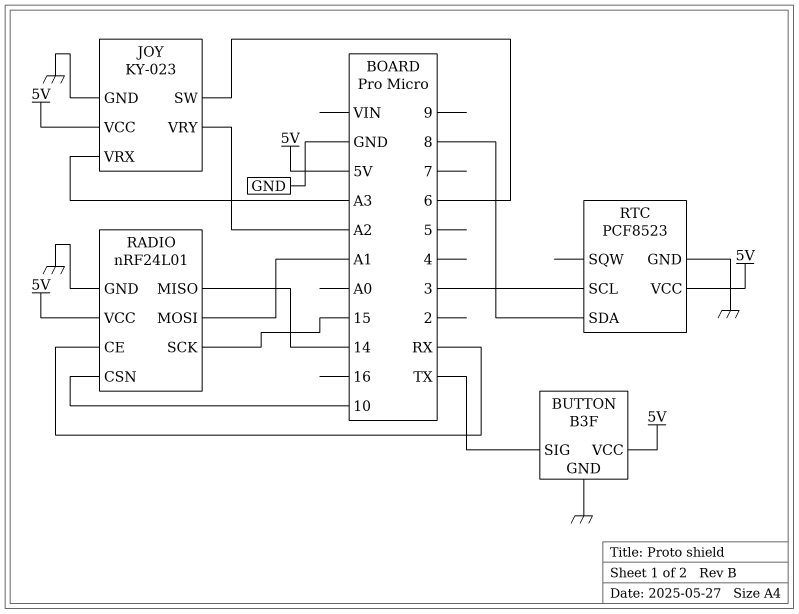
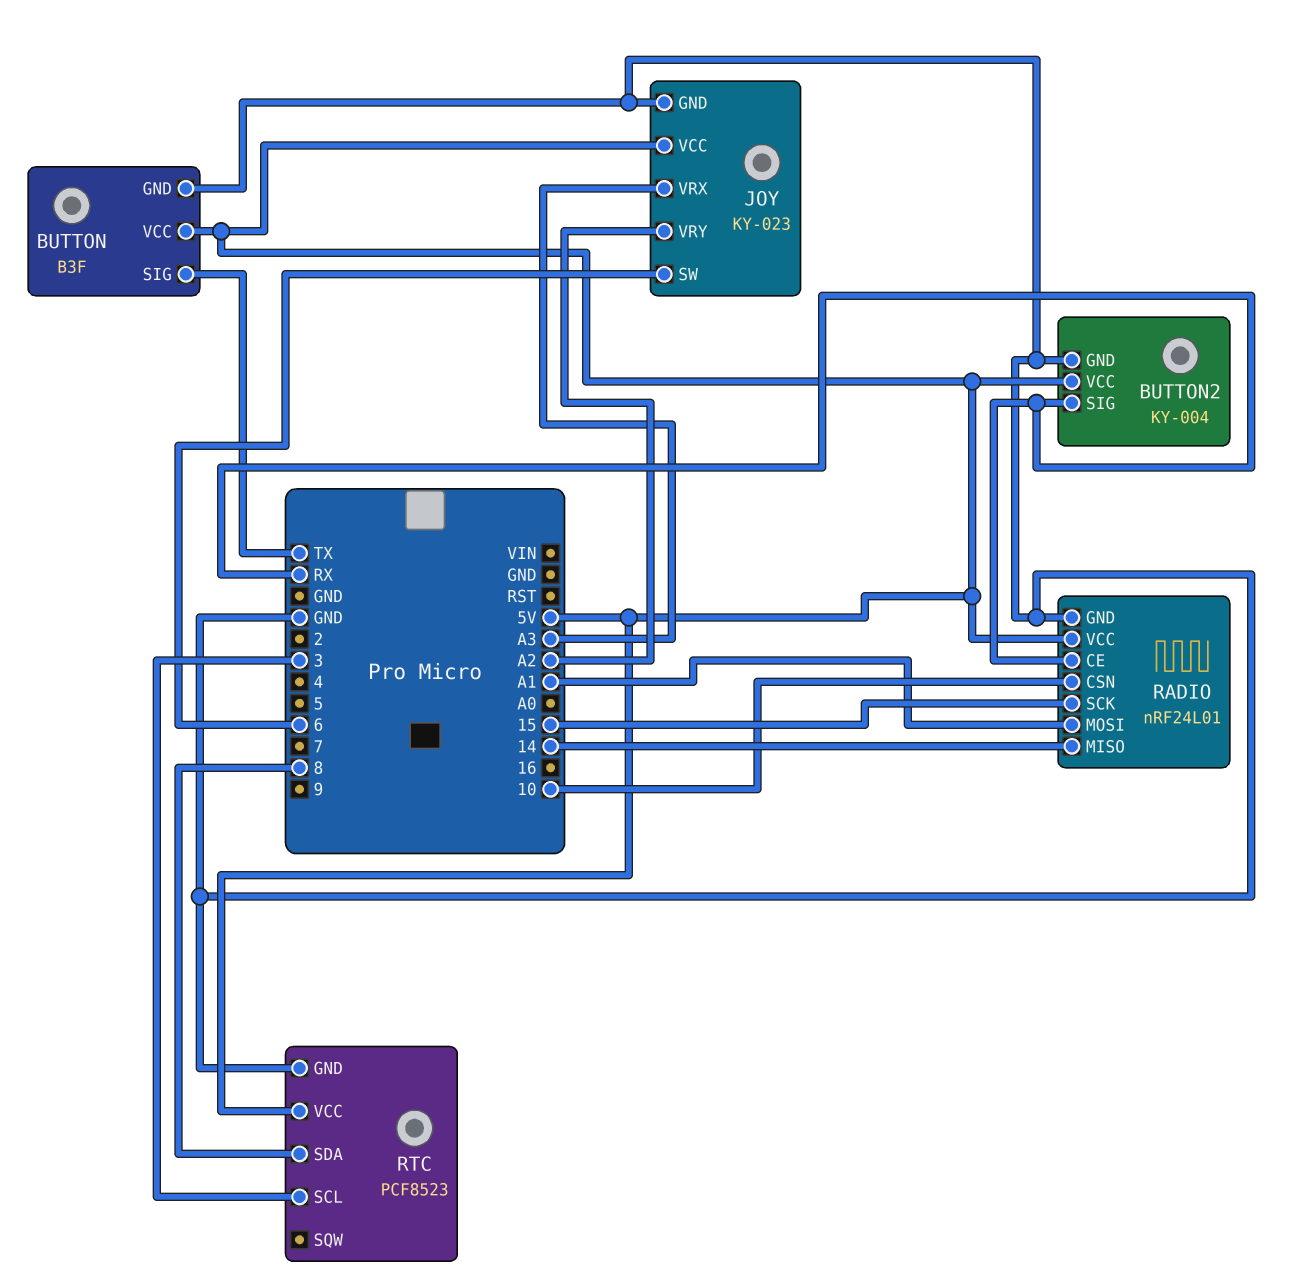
BUTTON2: none -> KY-004
BUTTON2 pin GND: none -> GND
BUTTON2 pin SIG: none -> RX
BUTTON2 pin VCC: none -> 5V

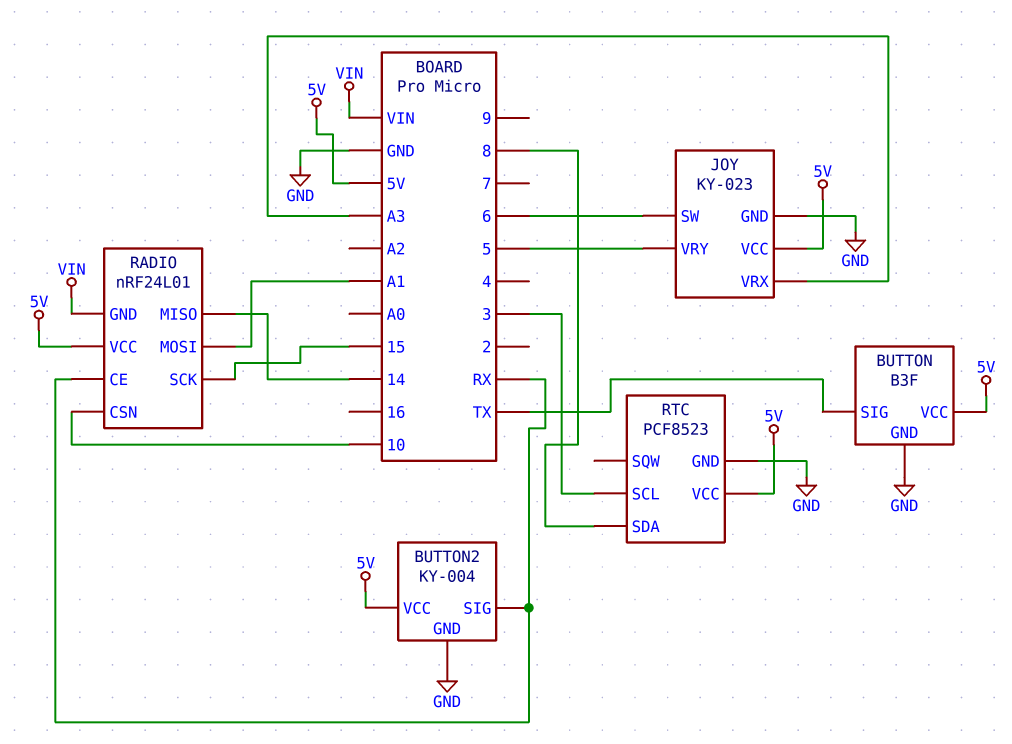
JOY pin VRY: A2 -> 5
RADIO pin GND: GND -> VIN

